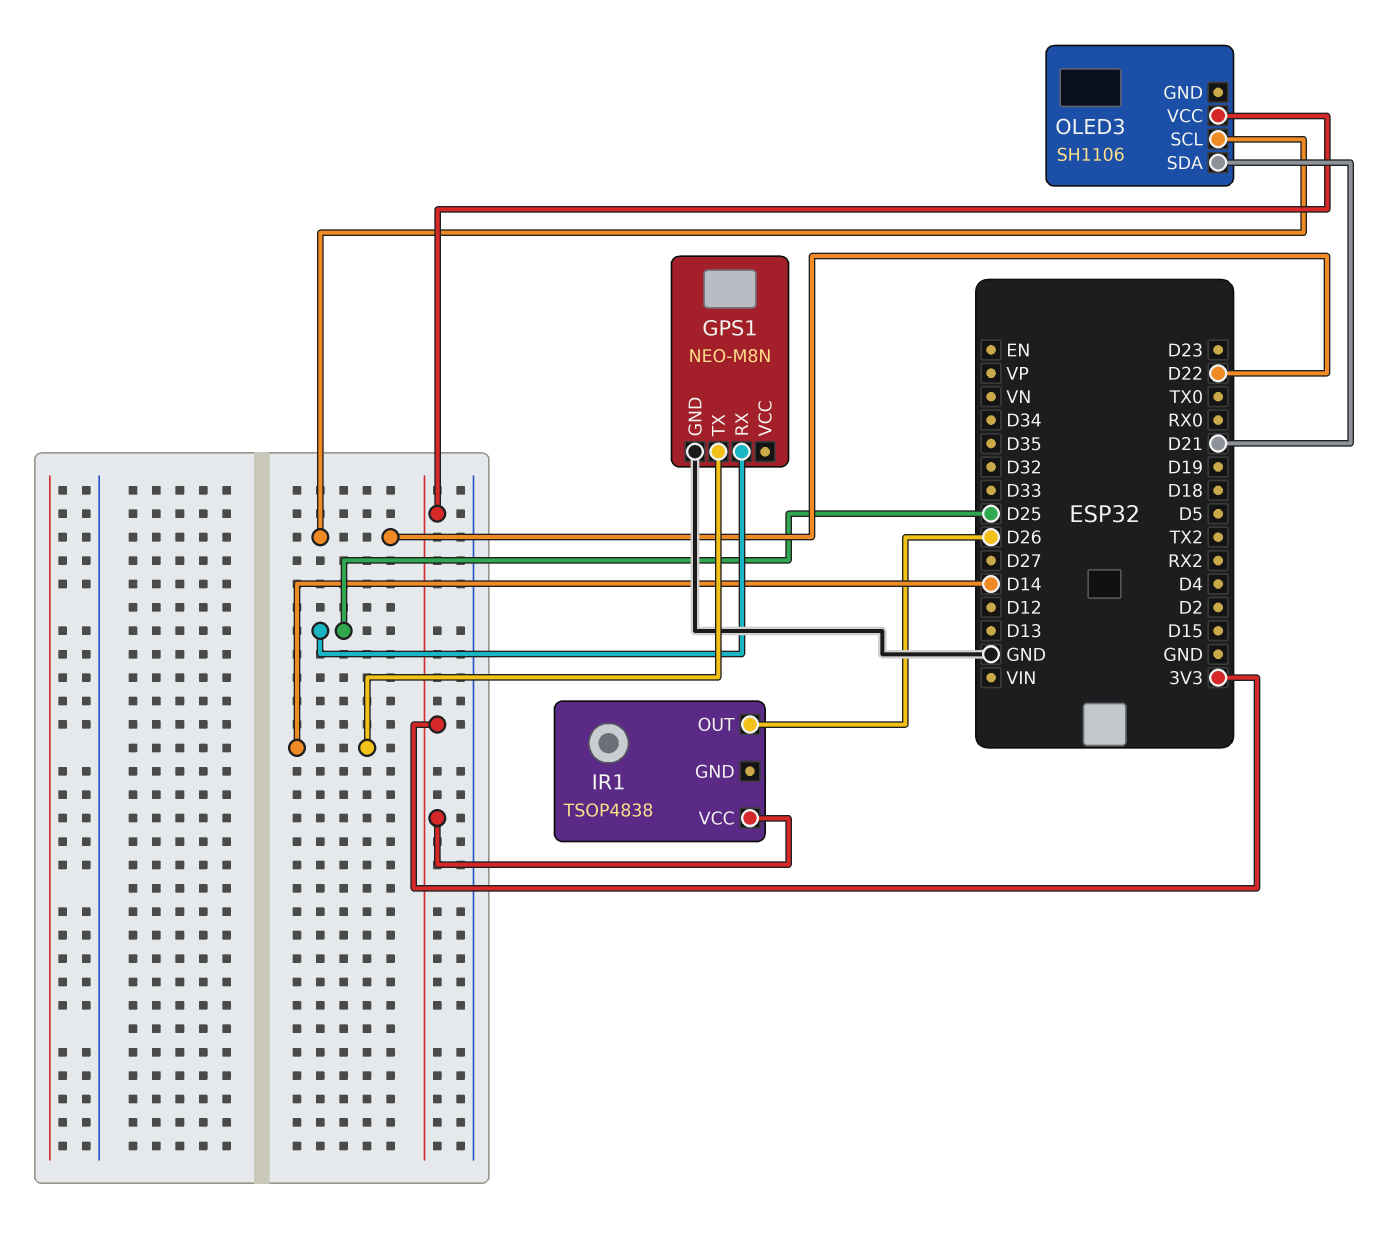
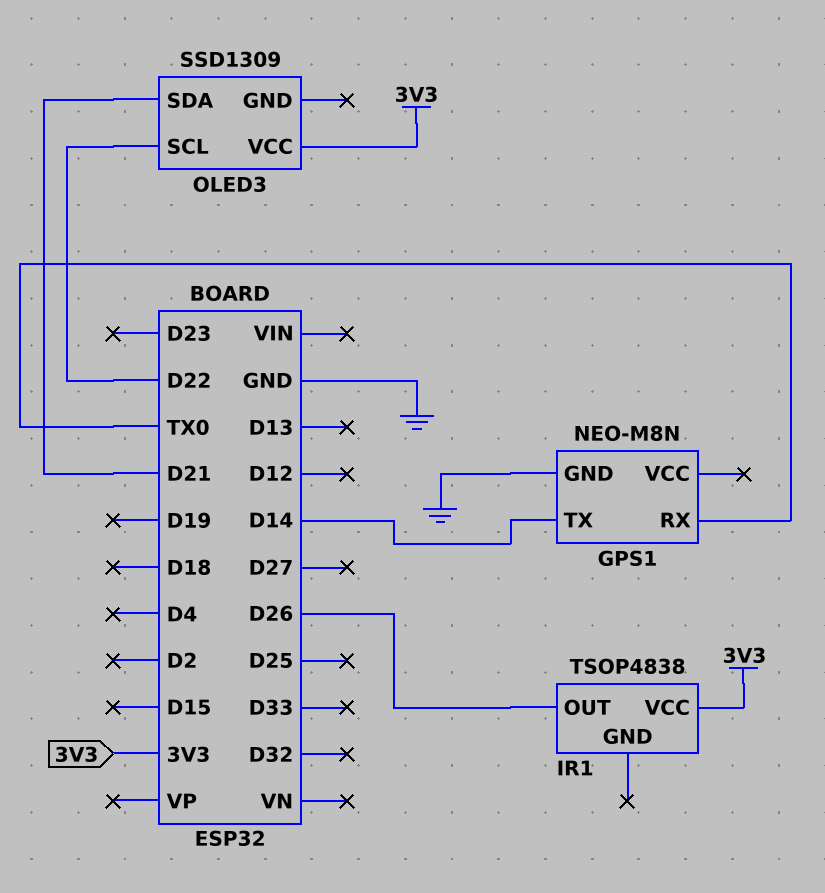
GPS1 pin RX: D25 -> TX0
OLED3: SH1106 -> SSD1309

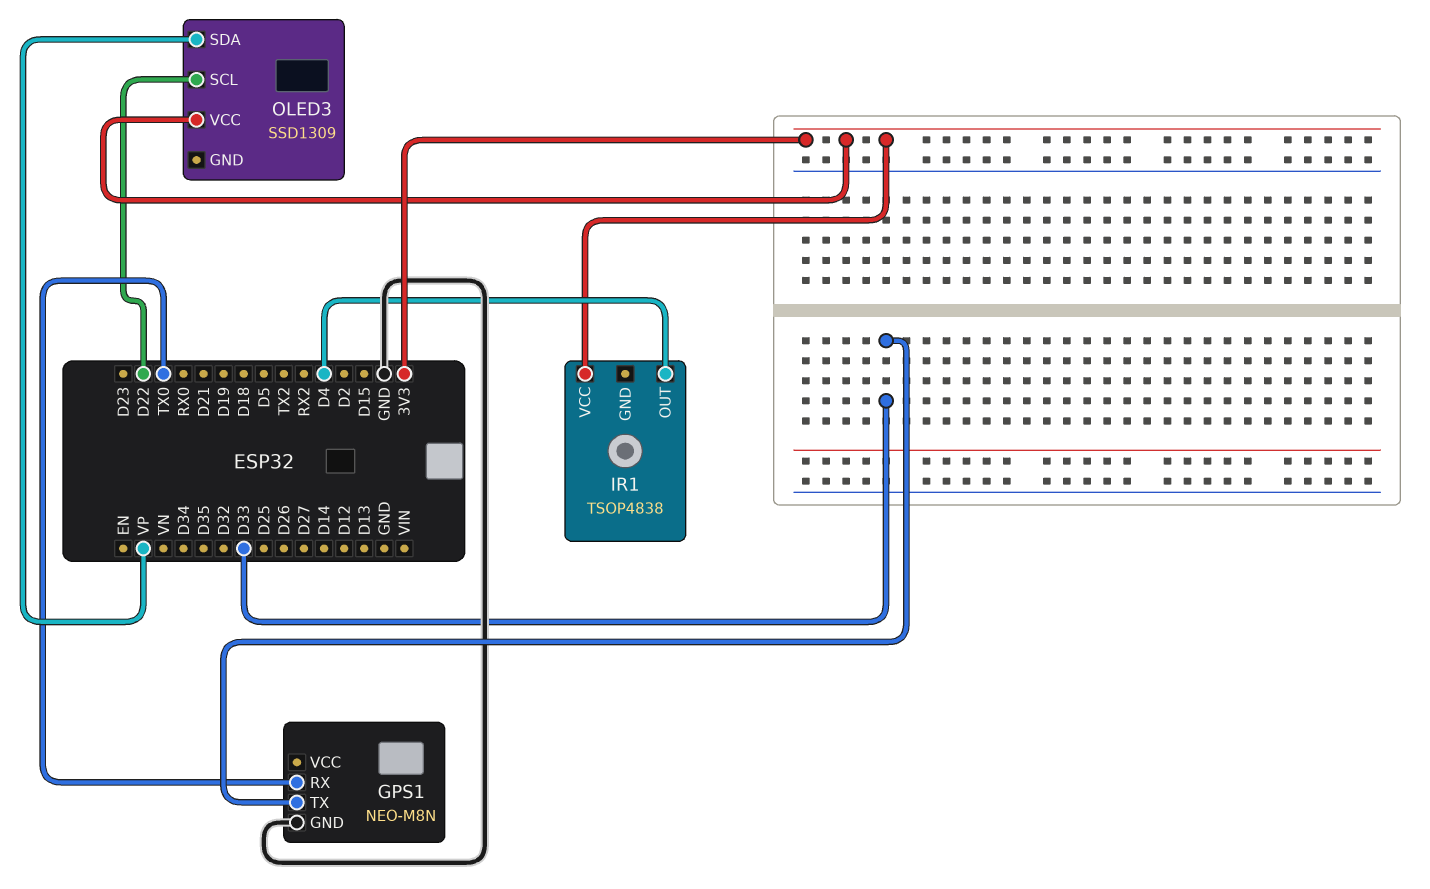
GPS1 pin TX: D14 -> D33
IR1 pin OUT: D26 -> D4
OLED3 pin SDA: D21 -> VP

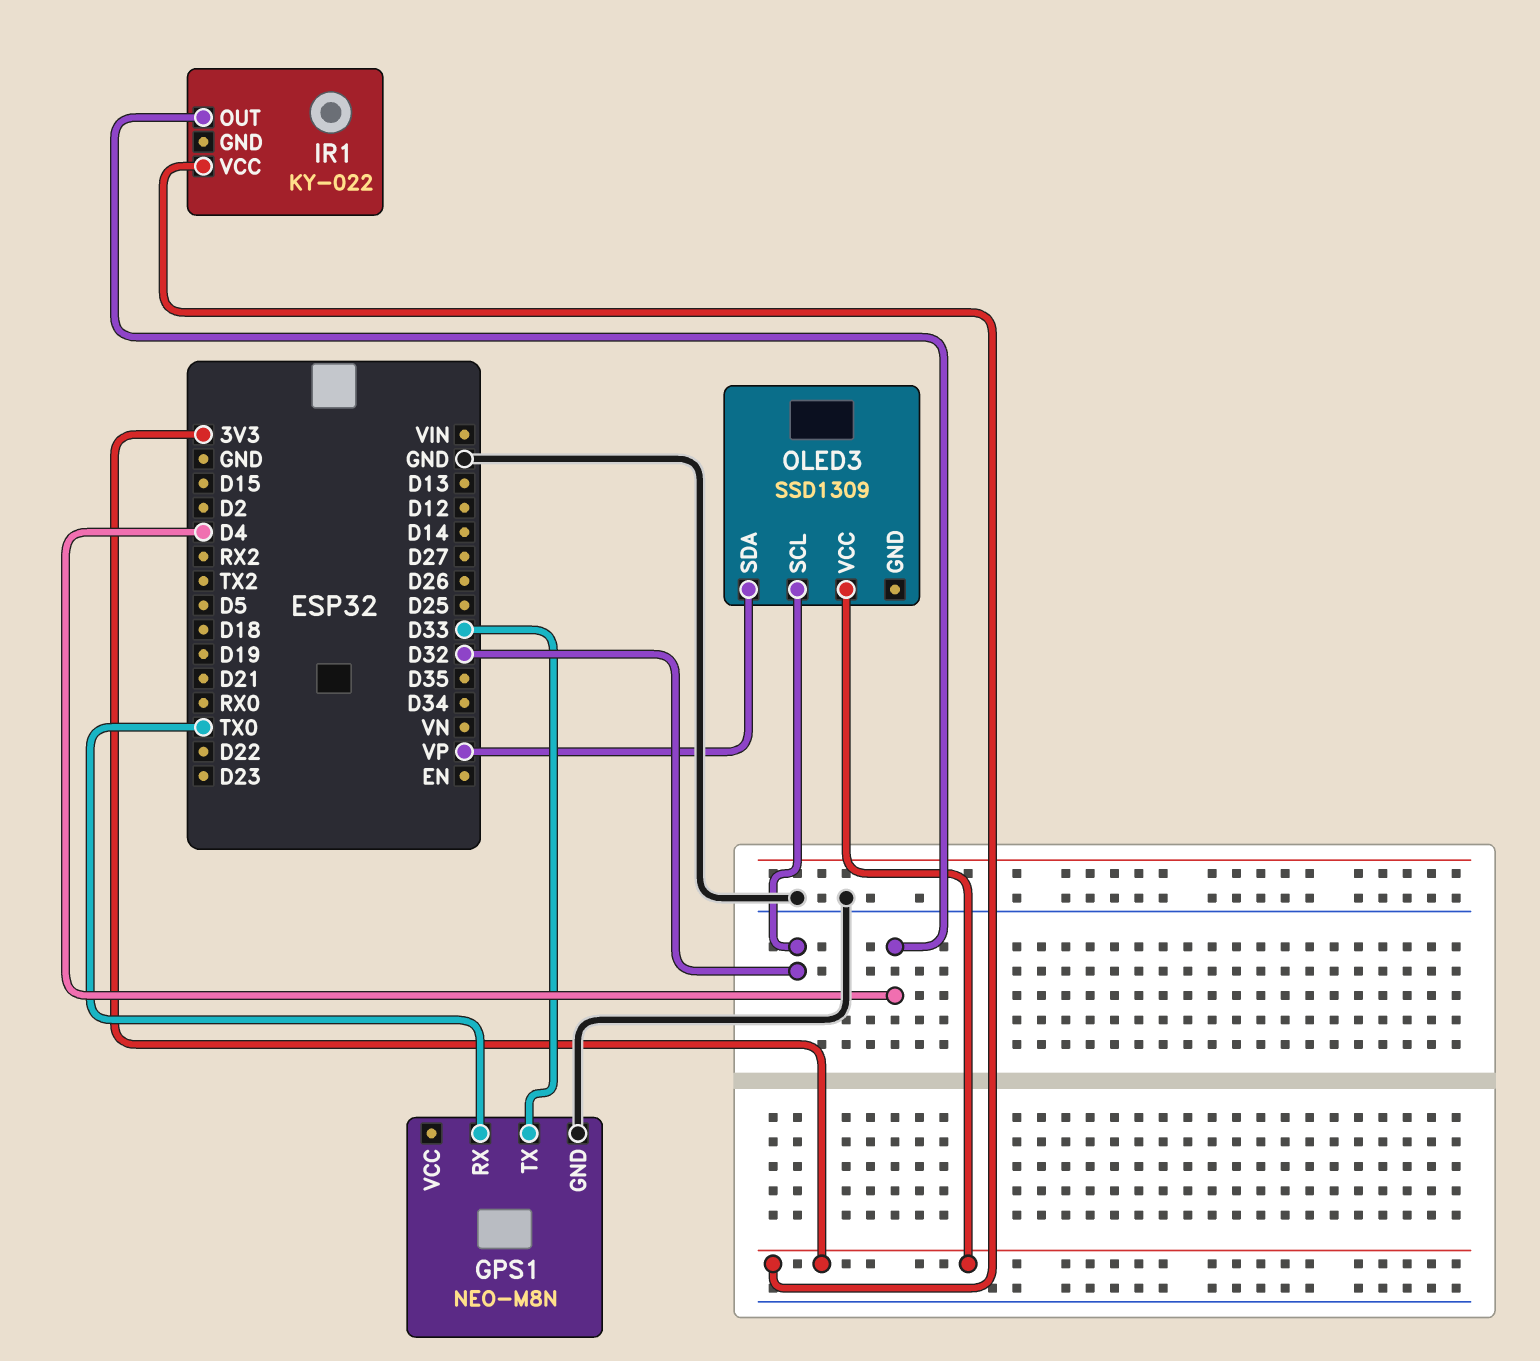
IR1: TSOP4838 -> KY-022
OLED3 pin SCL: D22 -> D32

